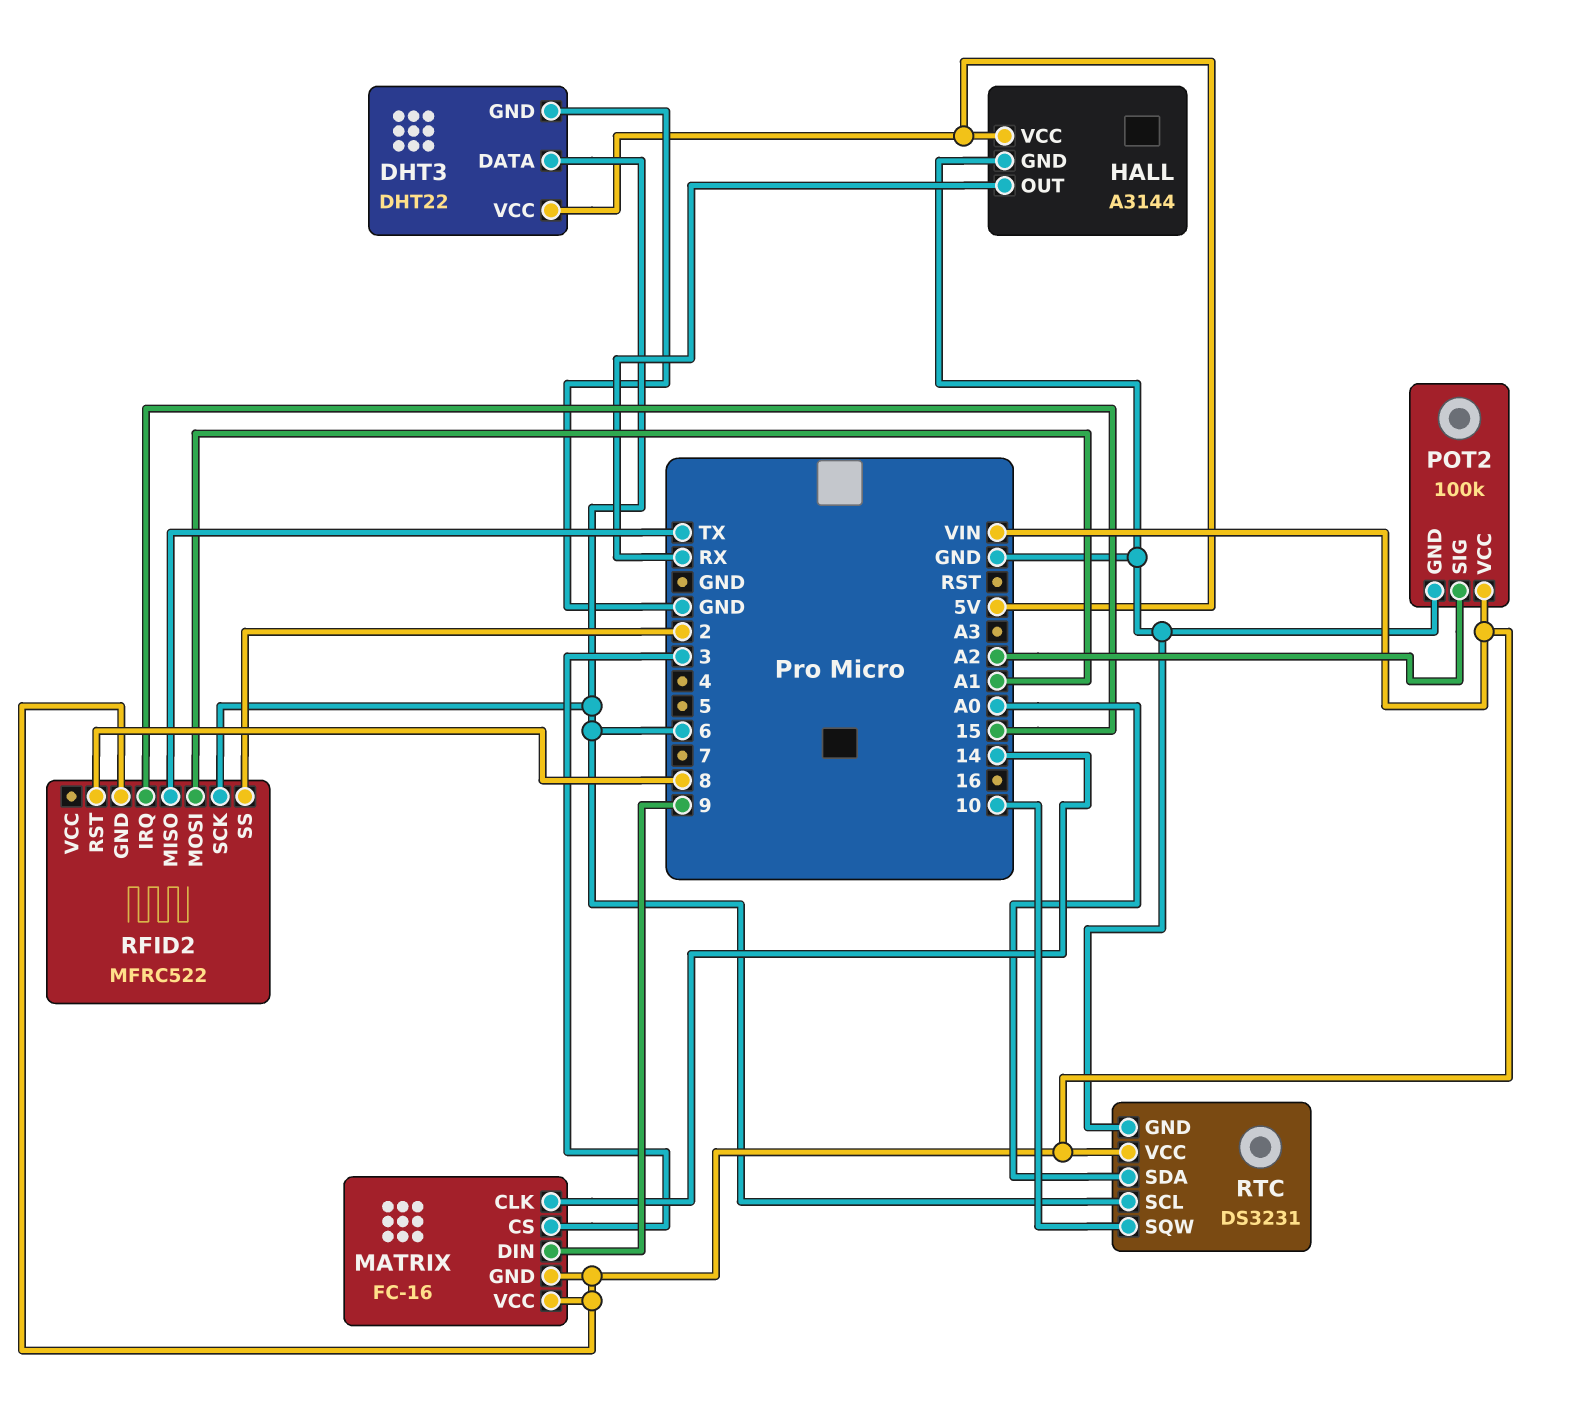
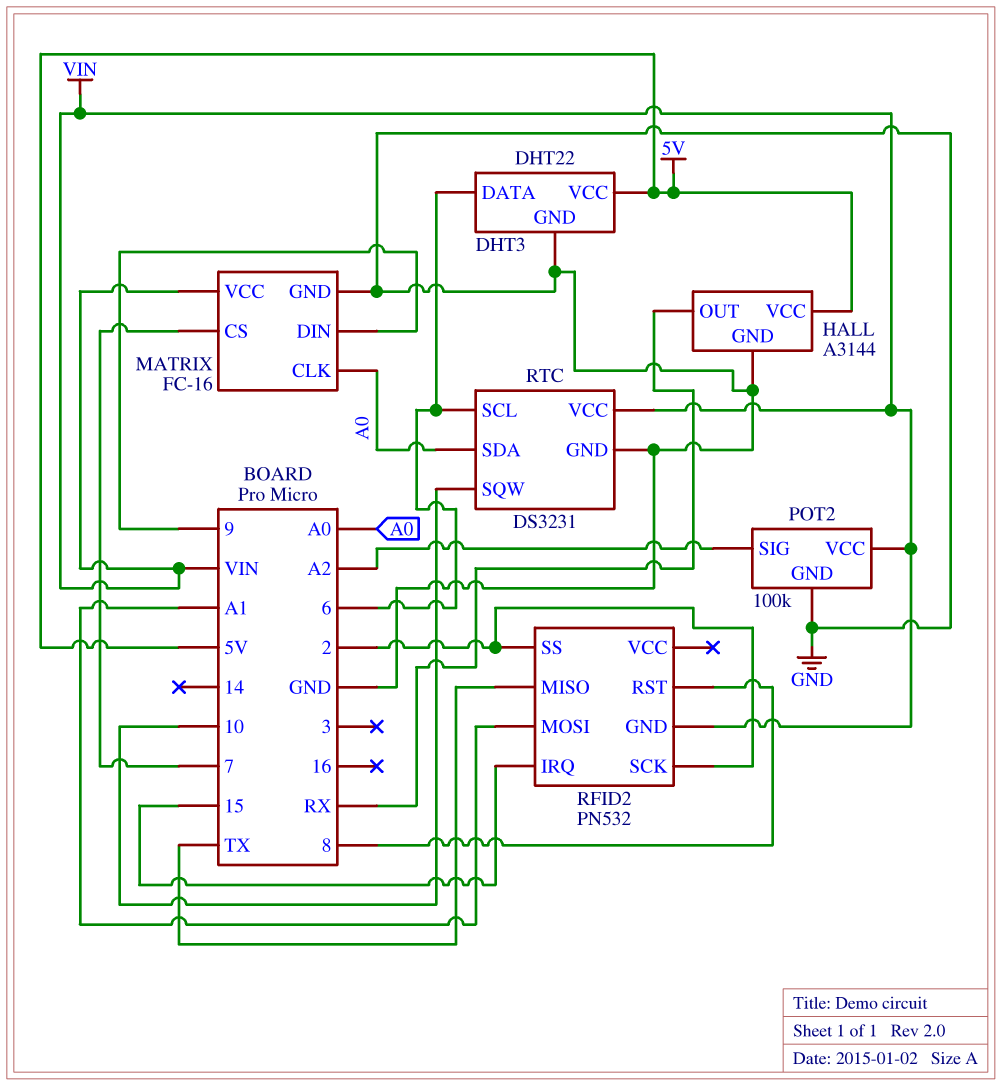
MATRIX pin CLK: 14 -> A0
MATRIX pin CS: 3 -> 7
MATRIX pin GND: VIN -> GND
RFID2: MFRC522 -> PN532
RFID2 pin SCK: 6 -> 2

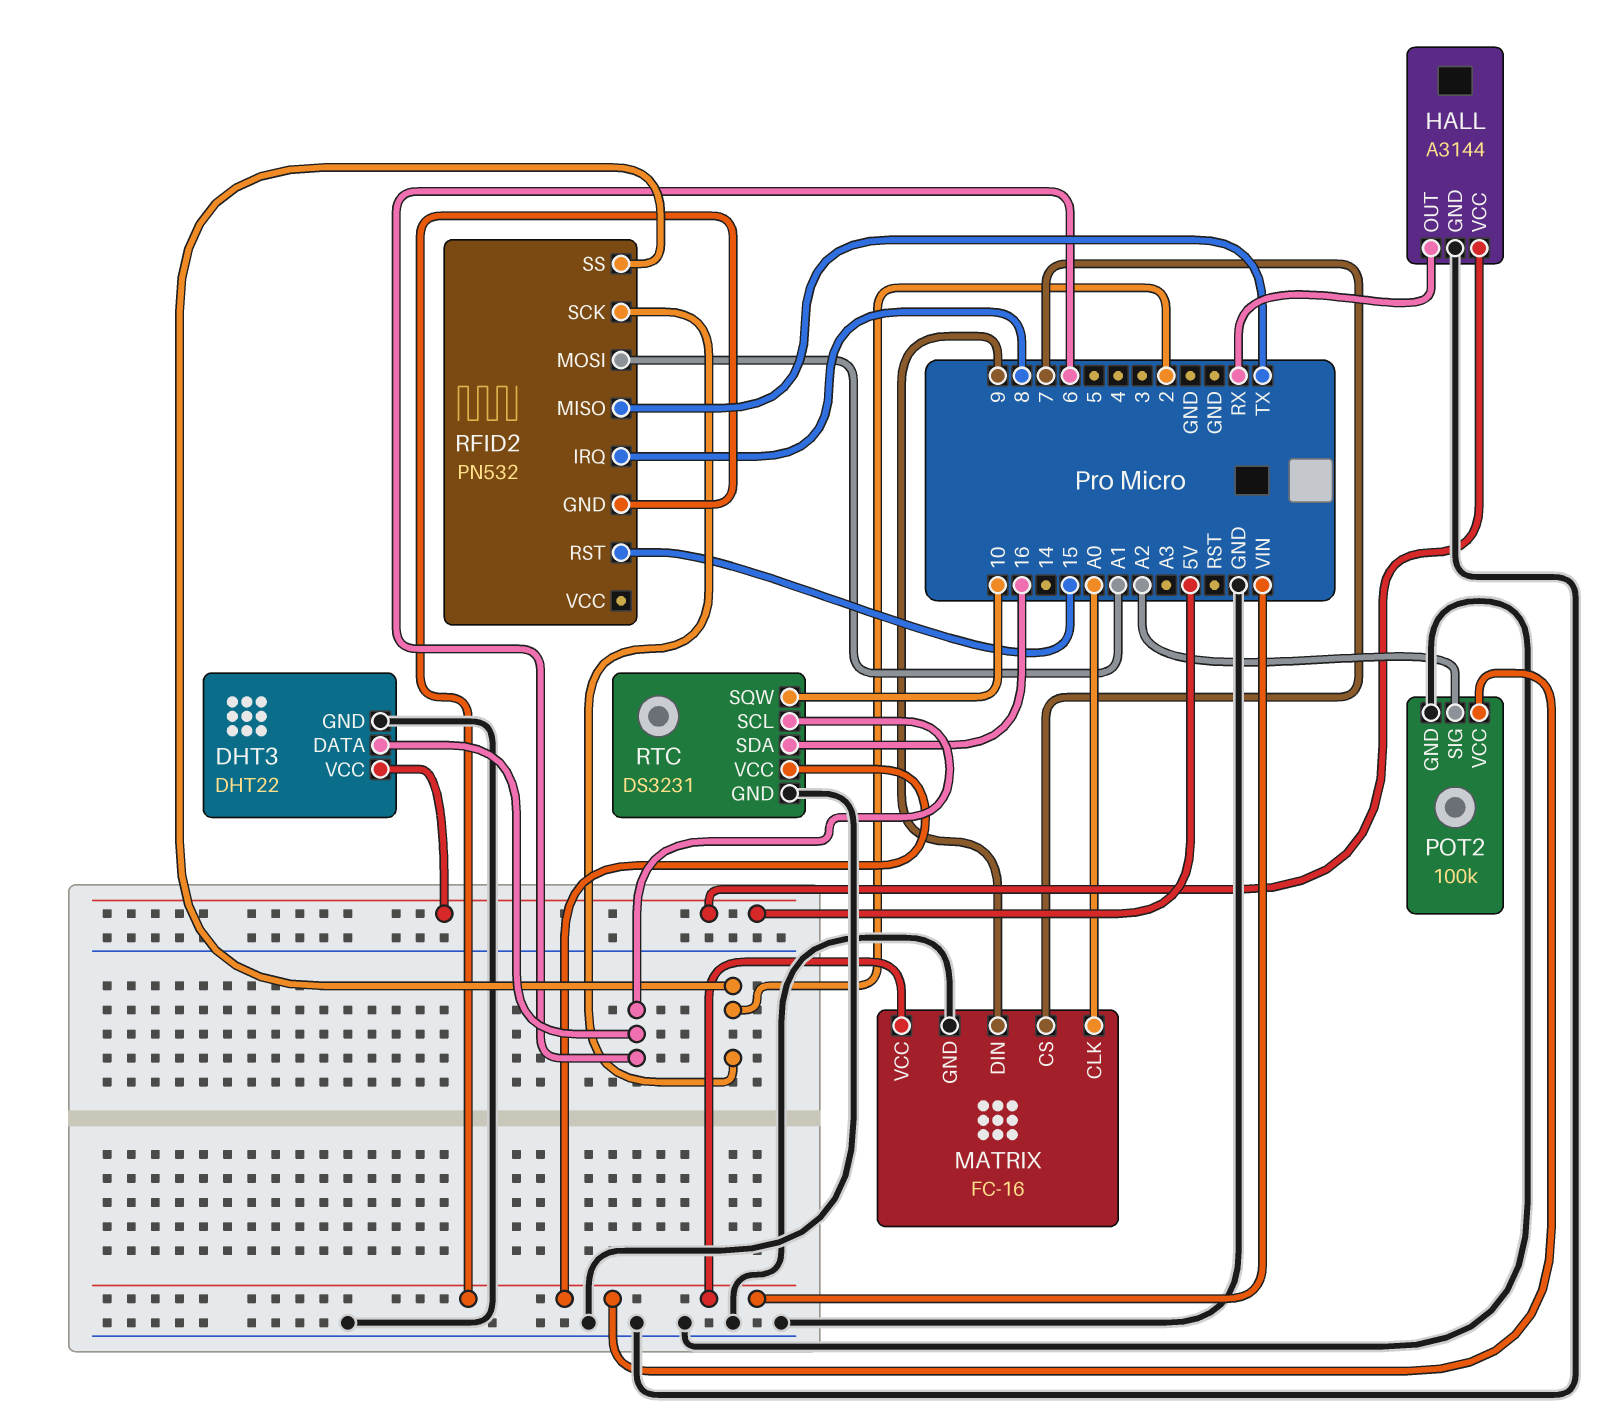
RFID2 pin IRQ: 15 -> 8
RFID2 pin RST: 8 -> 15
RTC pin SDA: A0 -> 16

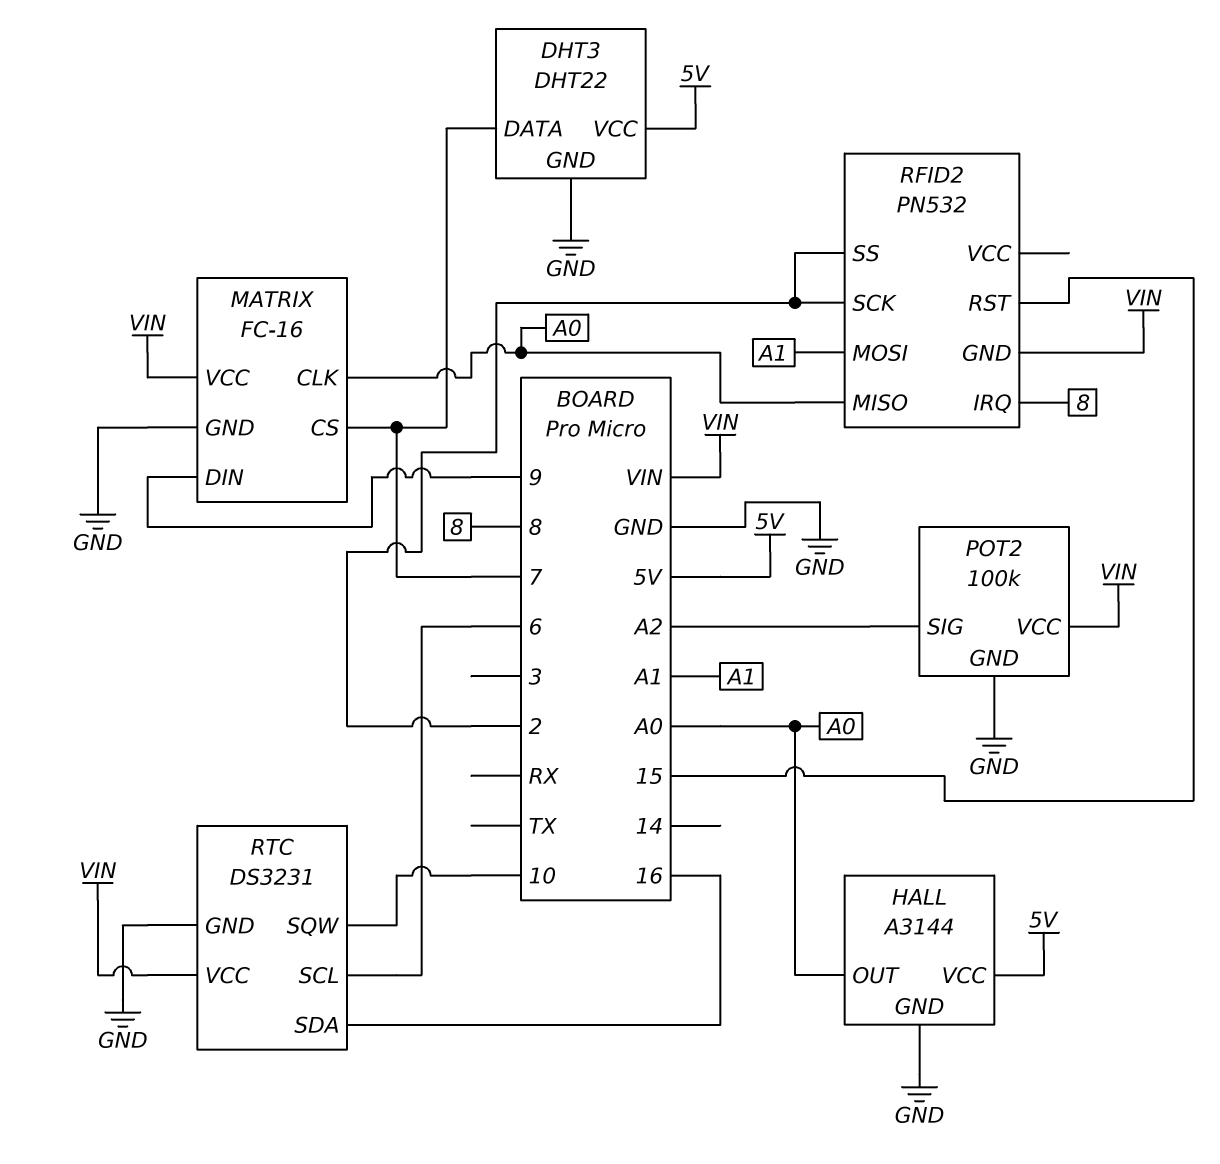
DHT3 pin DATA: 6 -> 7
HALL pin OUT: RX -> A0
RFID2 pin MISO: TX -> A0

